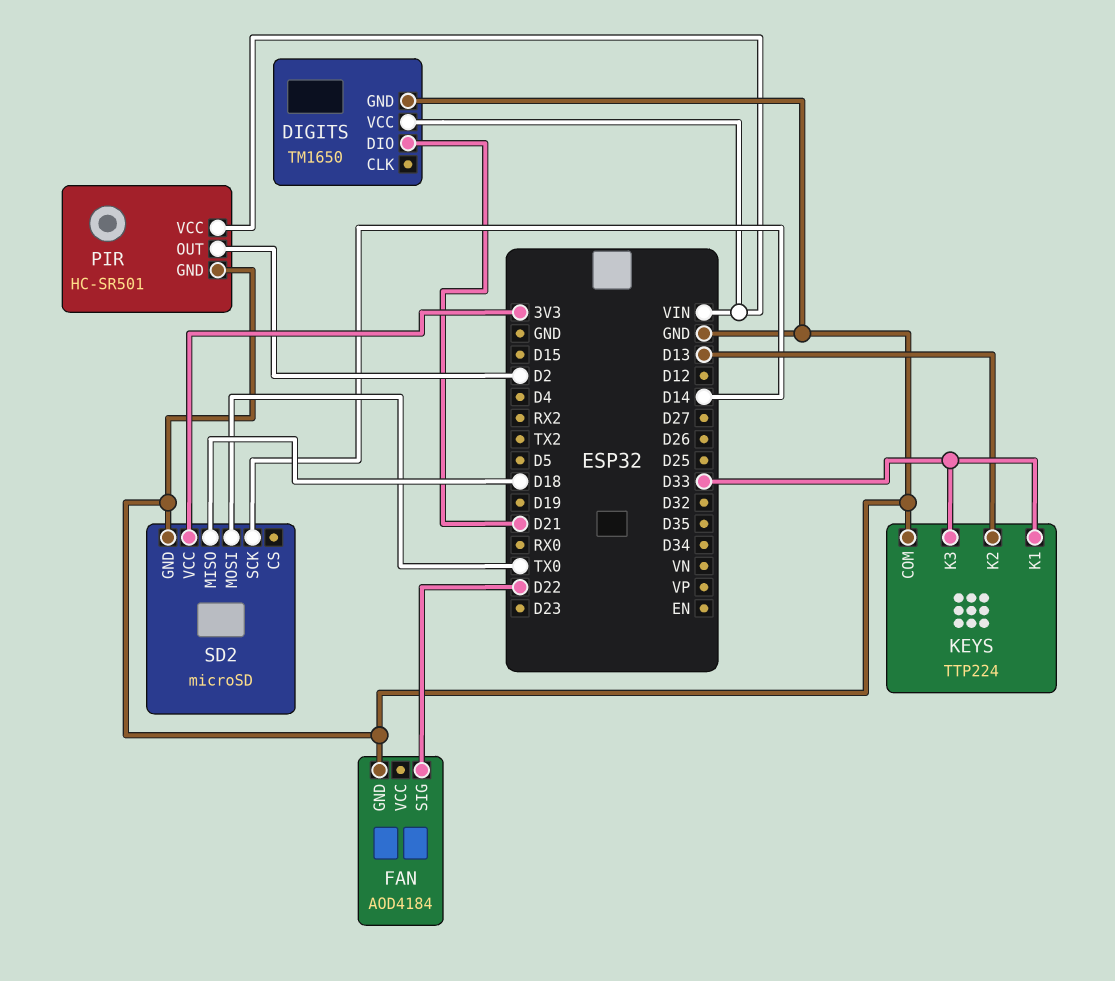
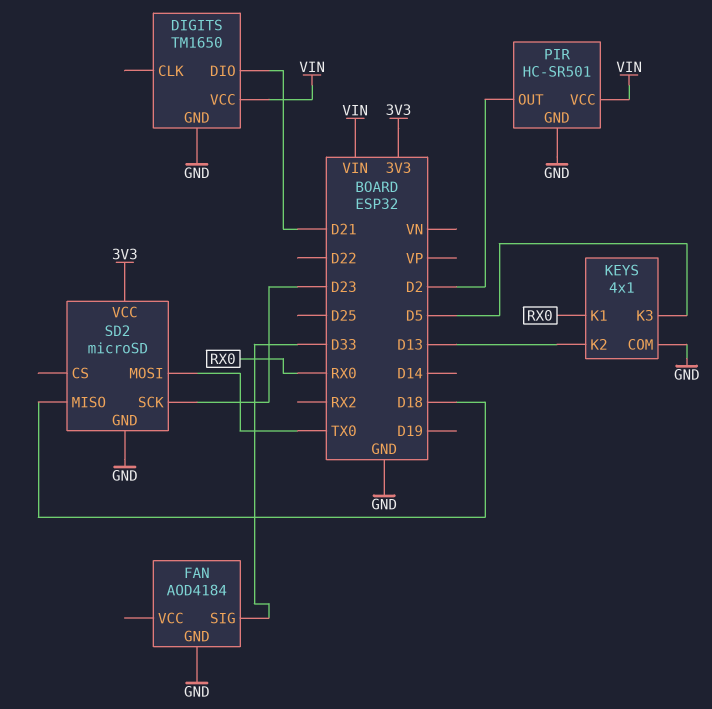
FAN pin SIG: D22 -> D33
KEYS: TTP224 -> 4x1
KEYS pin K1: D33 -> RX0
KEYS pin K3: D33 -> D5
SD2 pin SCK: D14 -> D23

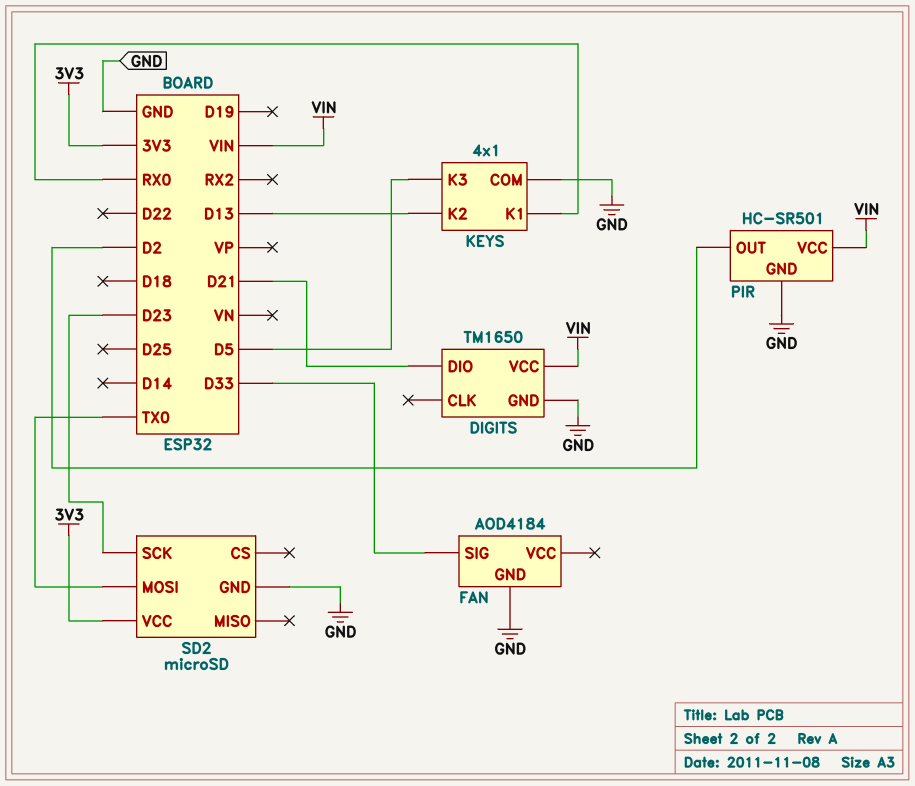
SD2 pin MISO: D18 -> none

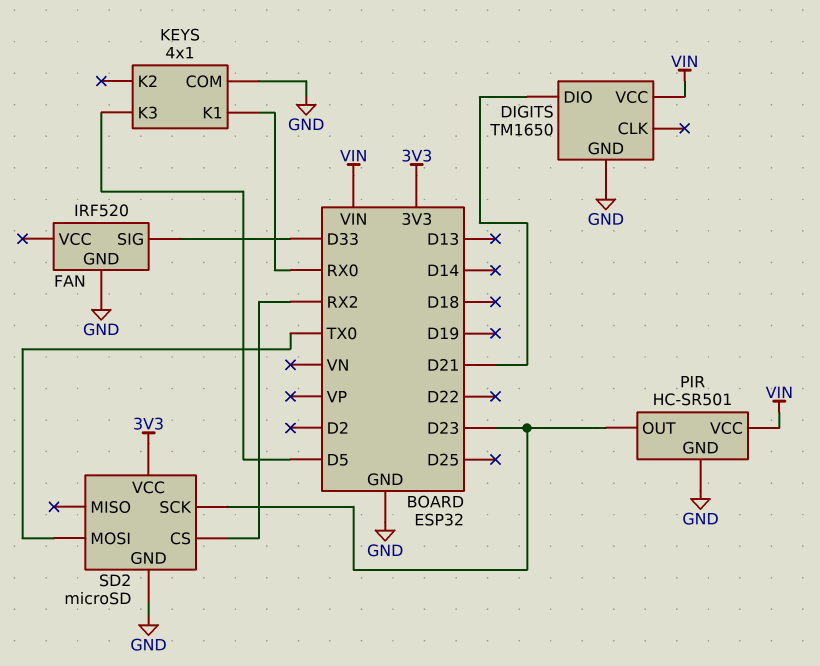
FAN: AOD4184 -> IRF520
KEYS pin K2: D13 -> none
PIR pin OUT: D2 -> D23
SD2 pin CS: none -> RX2

